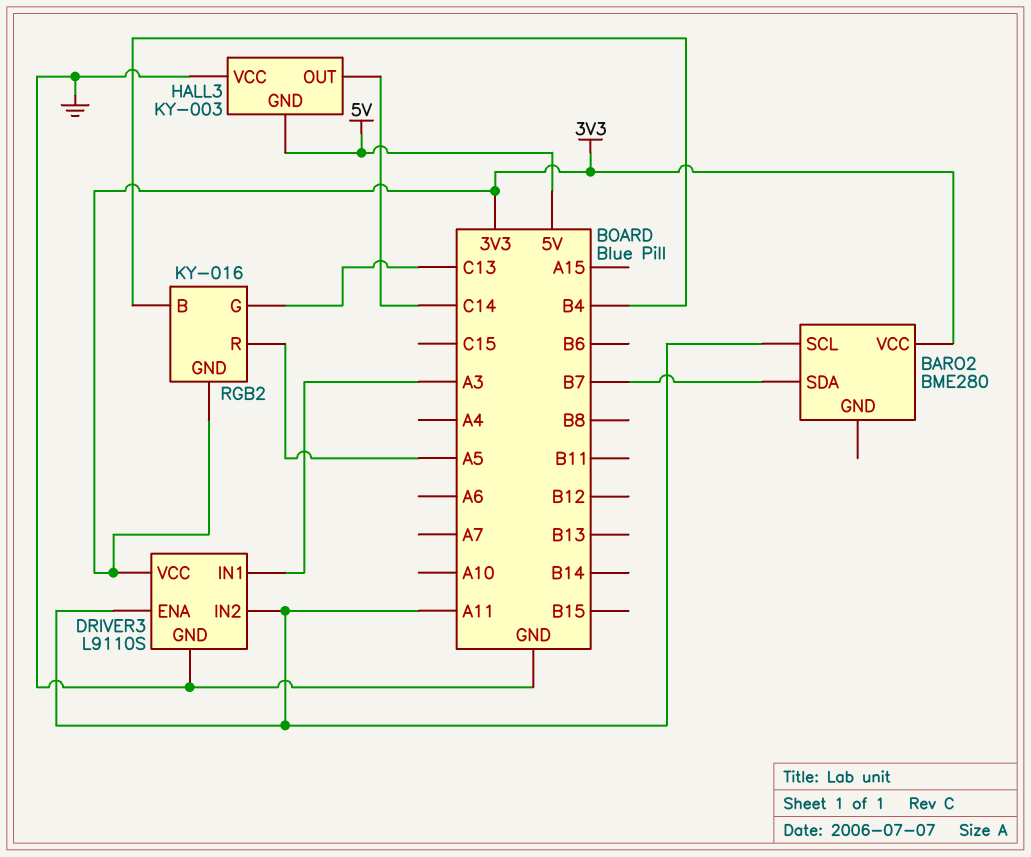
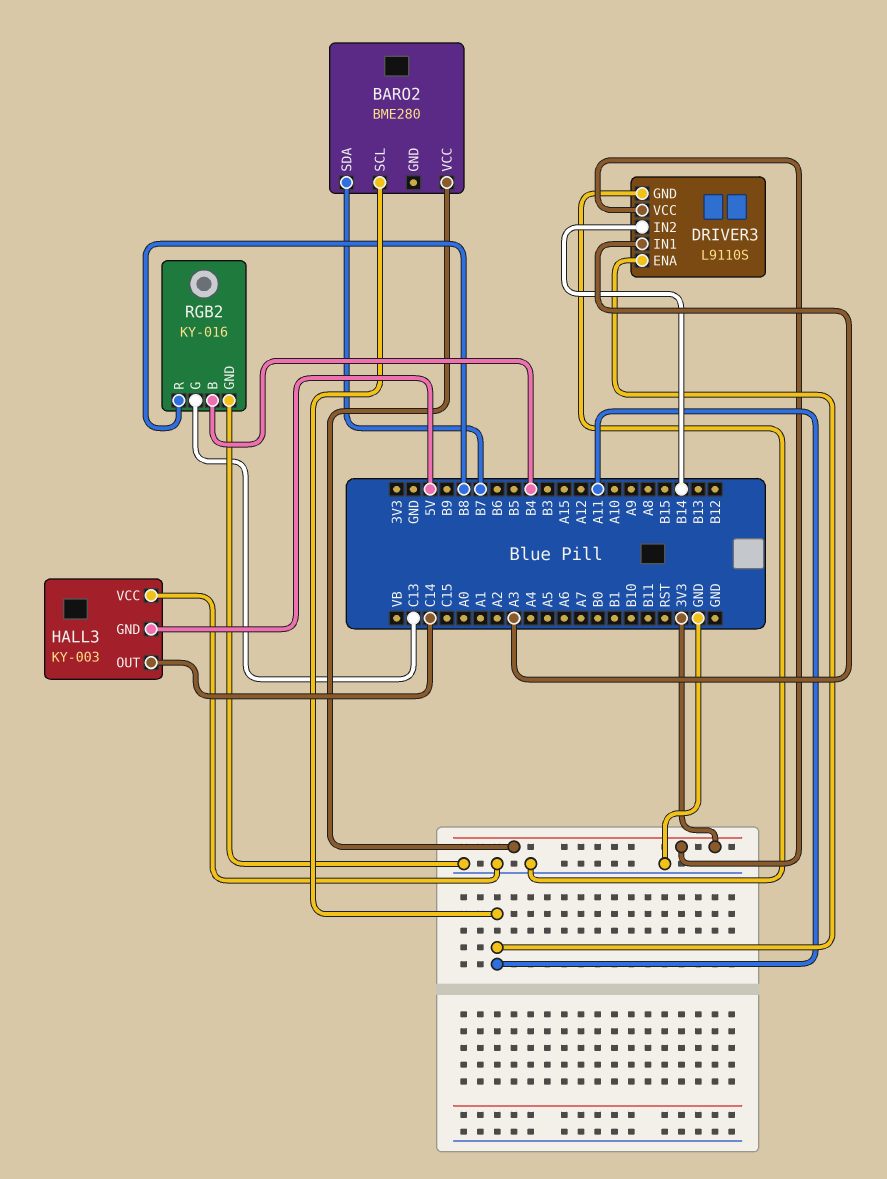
DRIVER3 pin IN2: A11 -> B14
RGB2 pin GND: 3V3 -> GND
RGB2 pin R: A5 -> B8

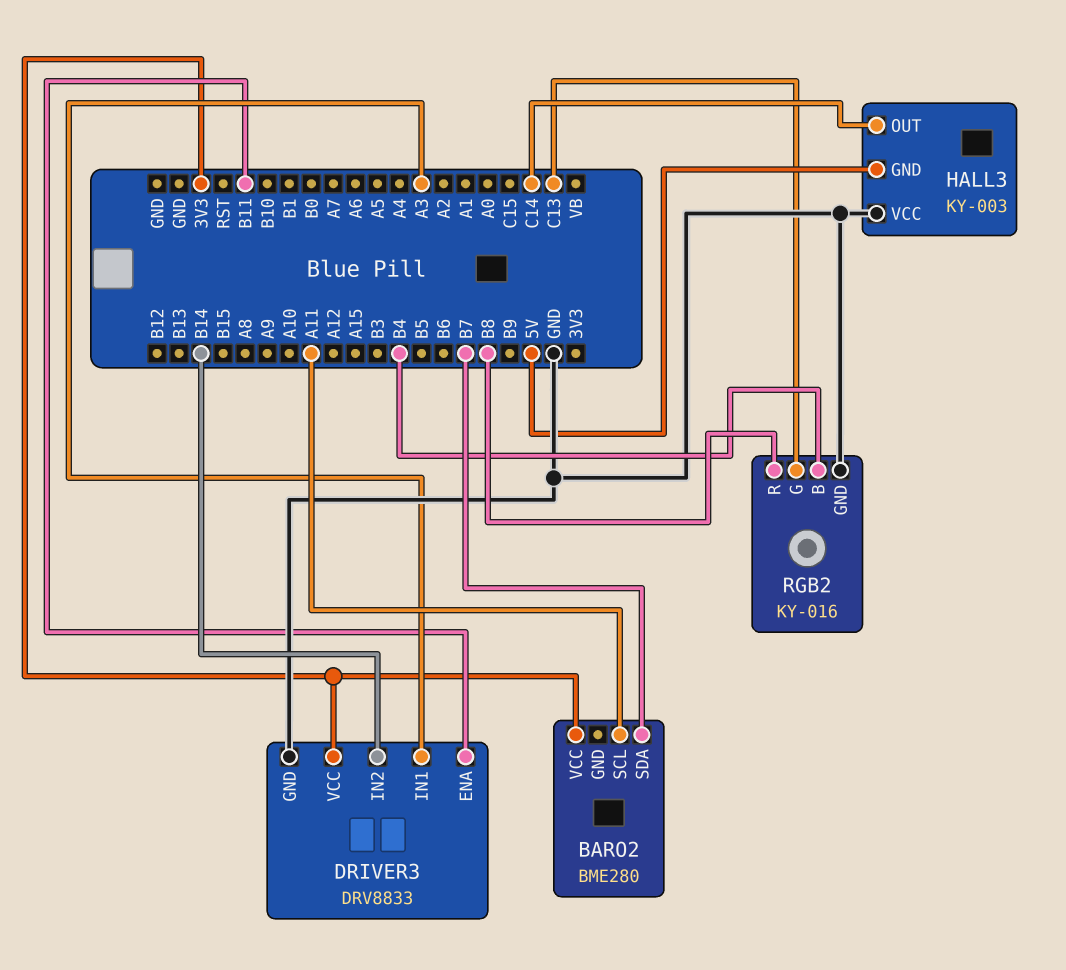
DRIVER3: L9110S -> DRV8833
DRIVER3 pin ENA: A11 -> B11

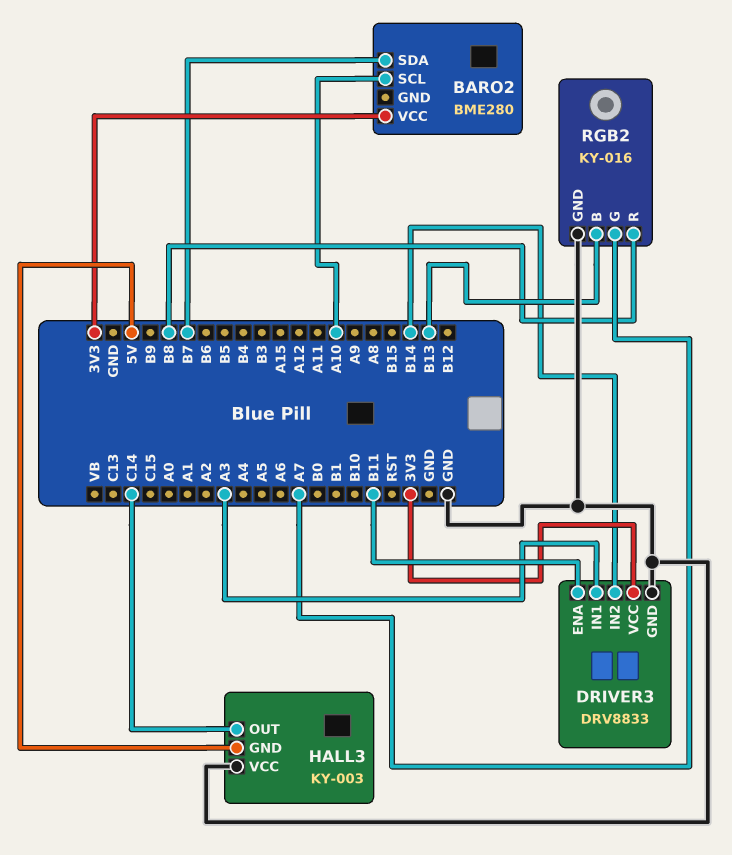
BARO2 pin SCL: A11 -> A10
RGB2 pin B: B4 -> B13
RGB2 pin G: C13 -> A7

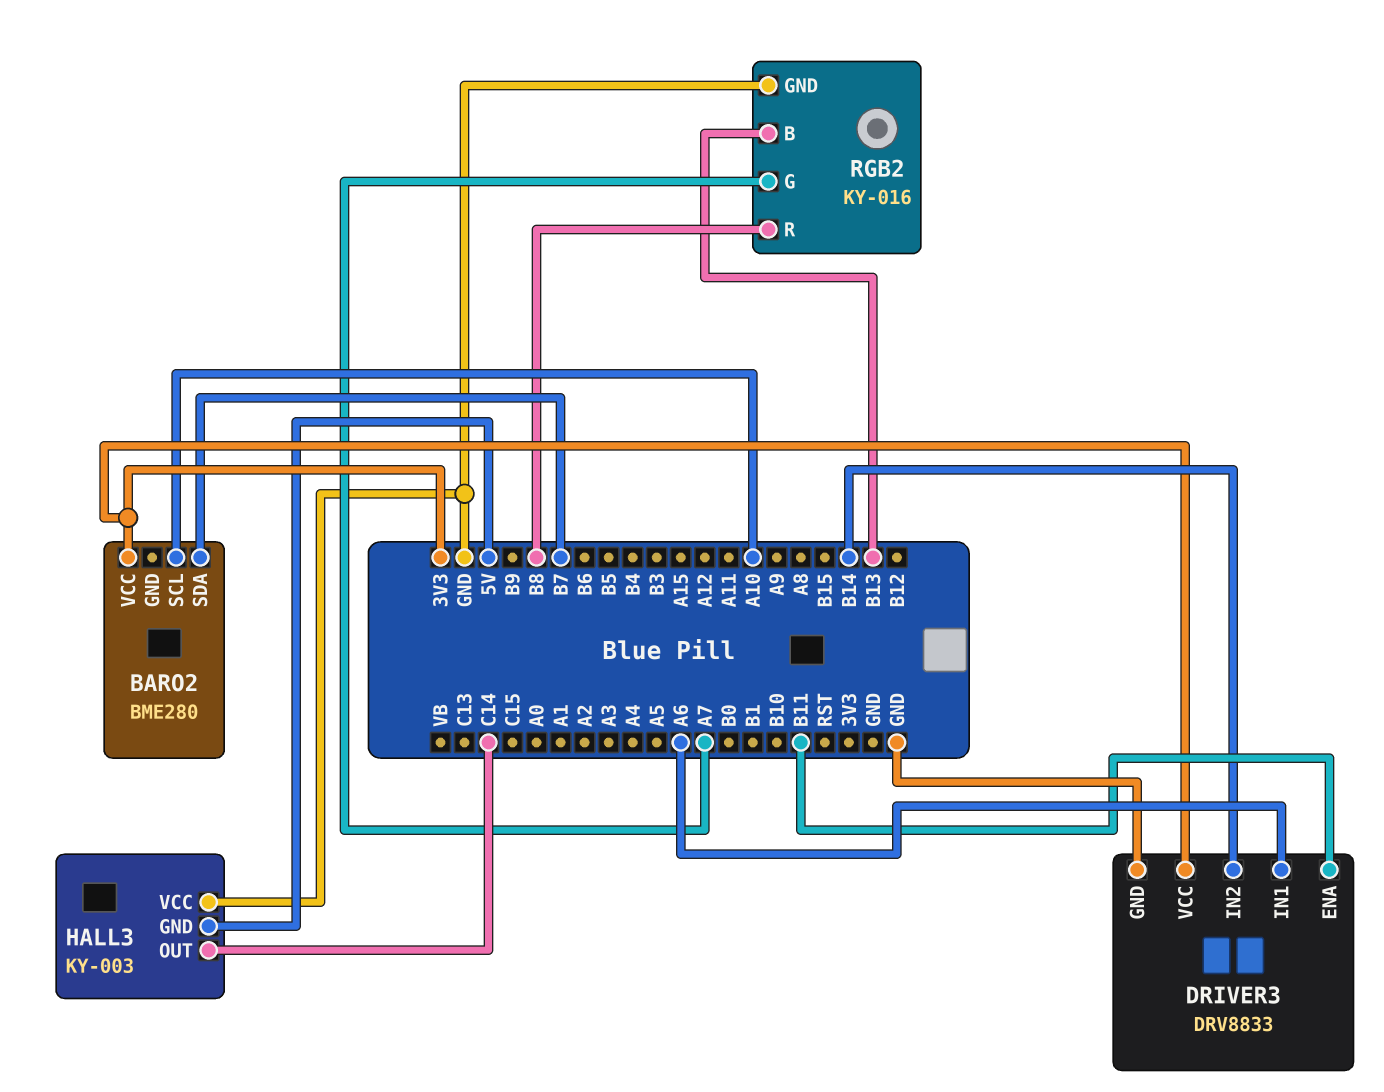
DRIVER3 pin IN1: A3 -> A6

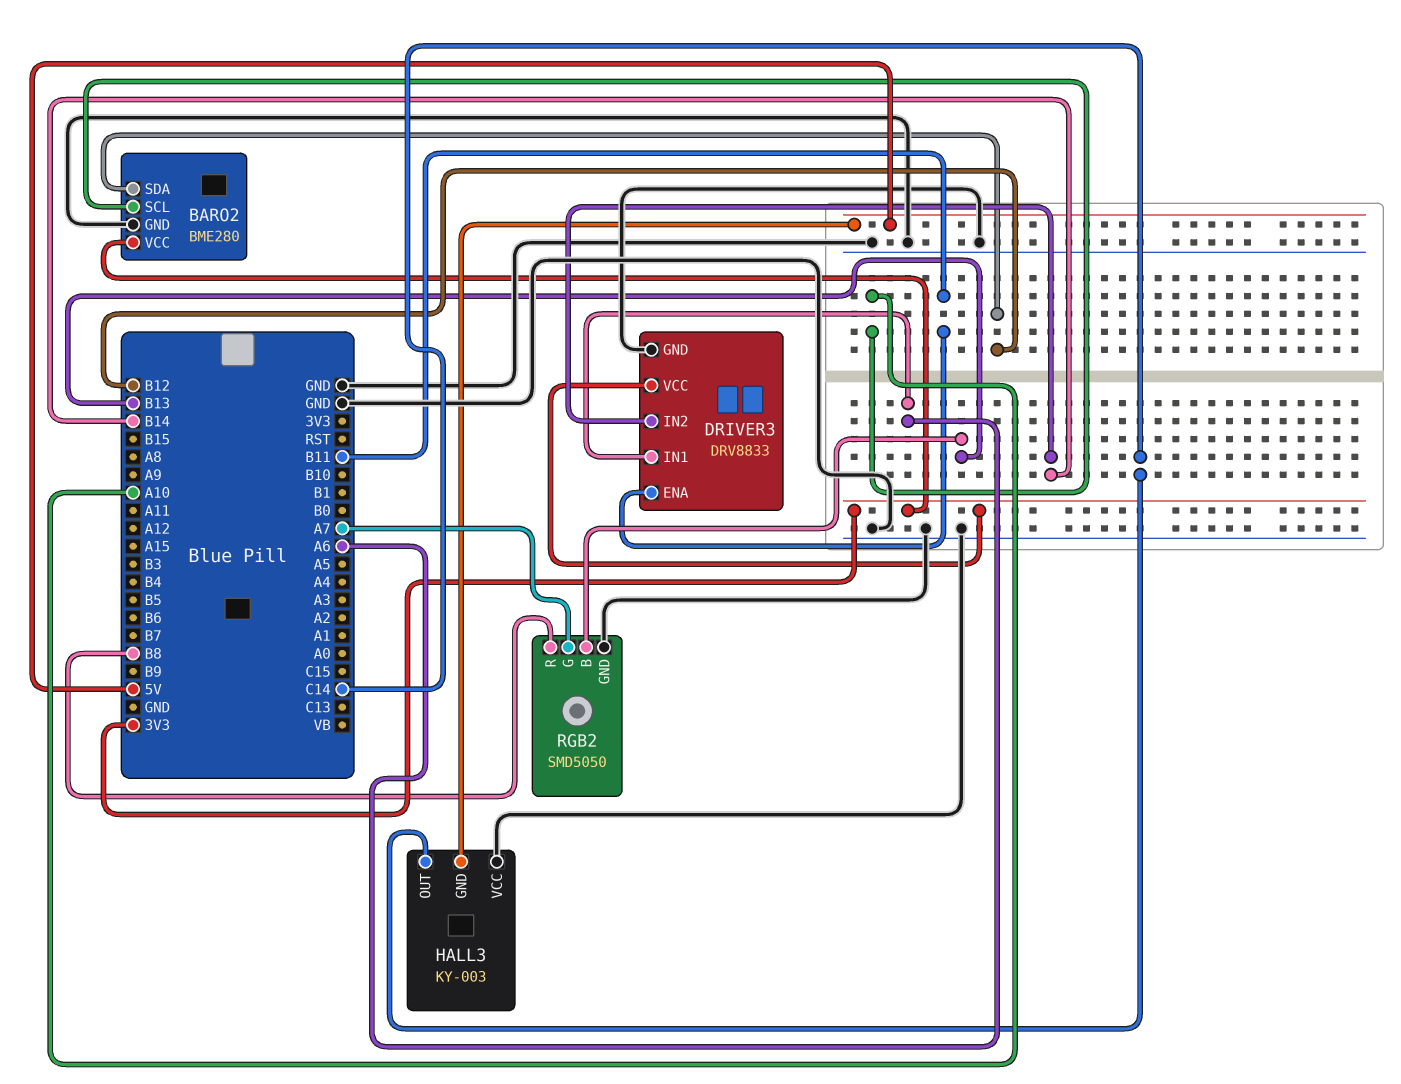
BARO2 pin GND: none -> GND
BARO2 pin SDA: B7 -> B12
RGB2: KY-016 -> SMD5050

